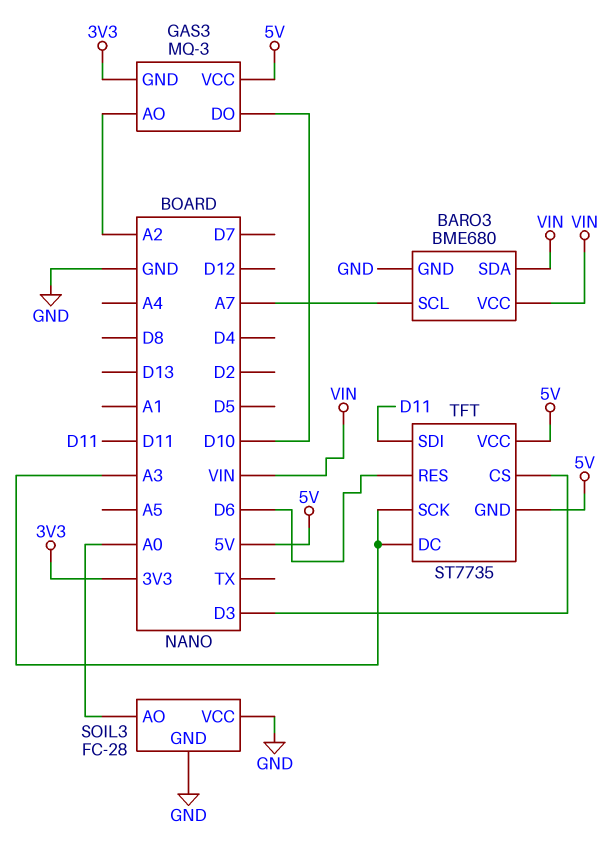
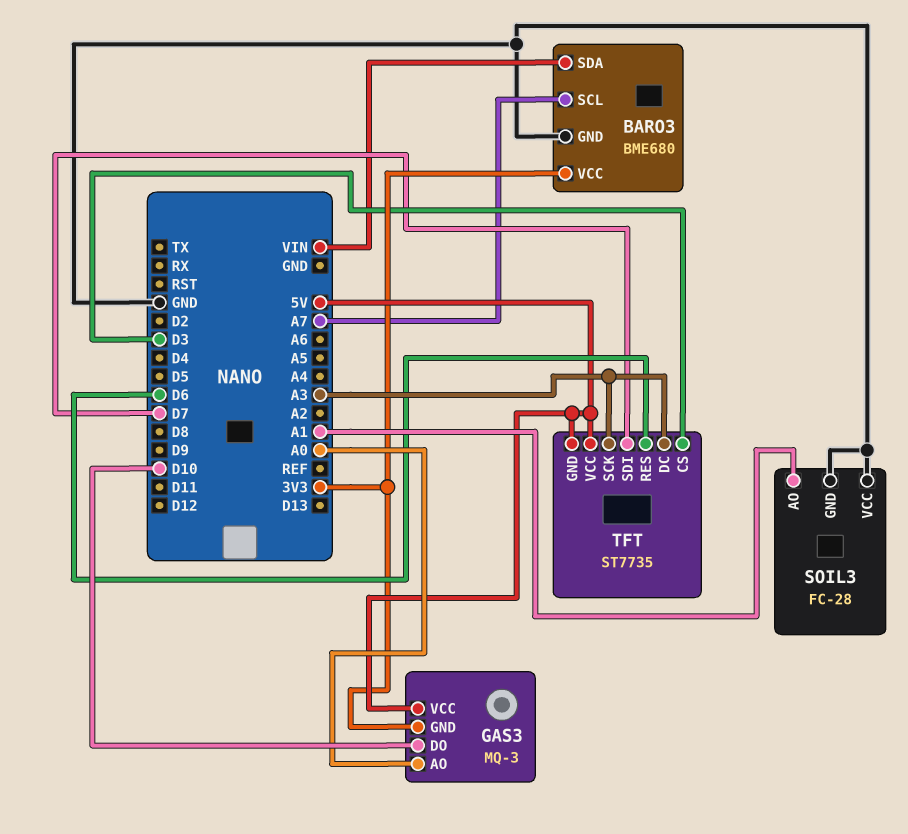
BARO3 pin VCC: VIN -> 3V3
GAS3 pin AO: A2 -> A0
SOIL3 pin AO: A0 -> A1
TFT pin SDI: D11 -> D7

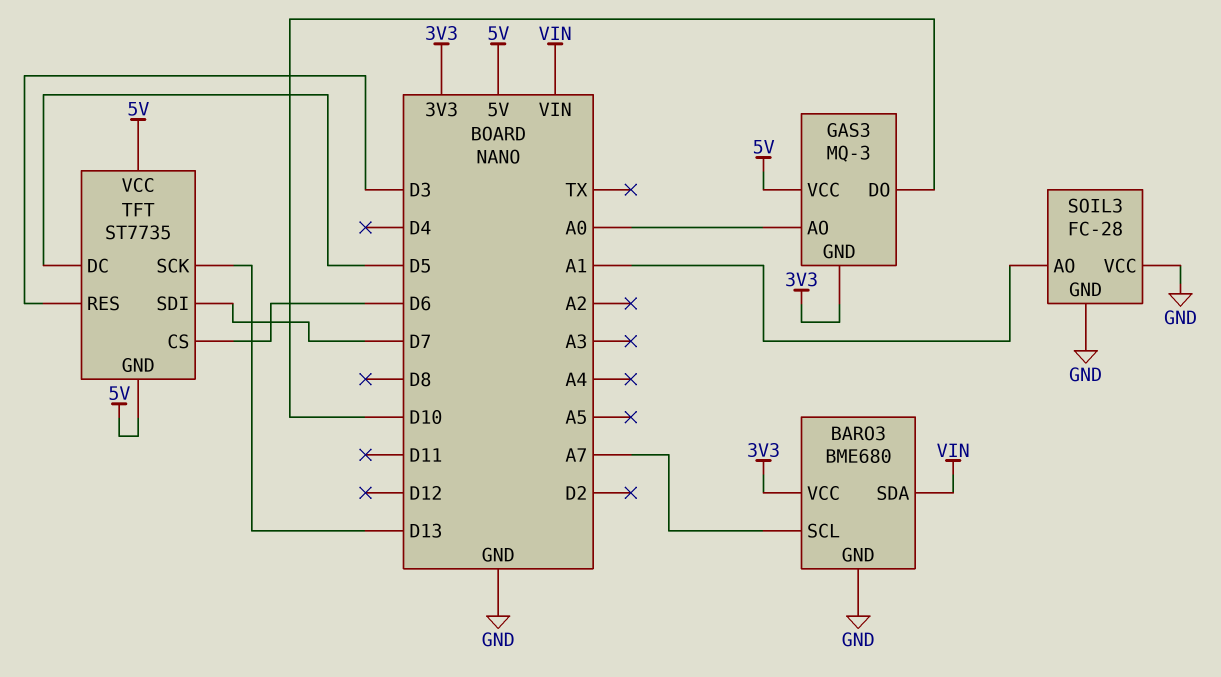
TFT pin CS: D3 -> D6
TFT pin DC: A3 -> D5
TFT pin RES: D6 -> D3
TFT pin SCK: A3 -> D13

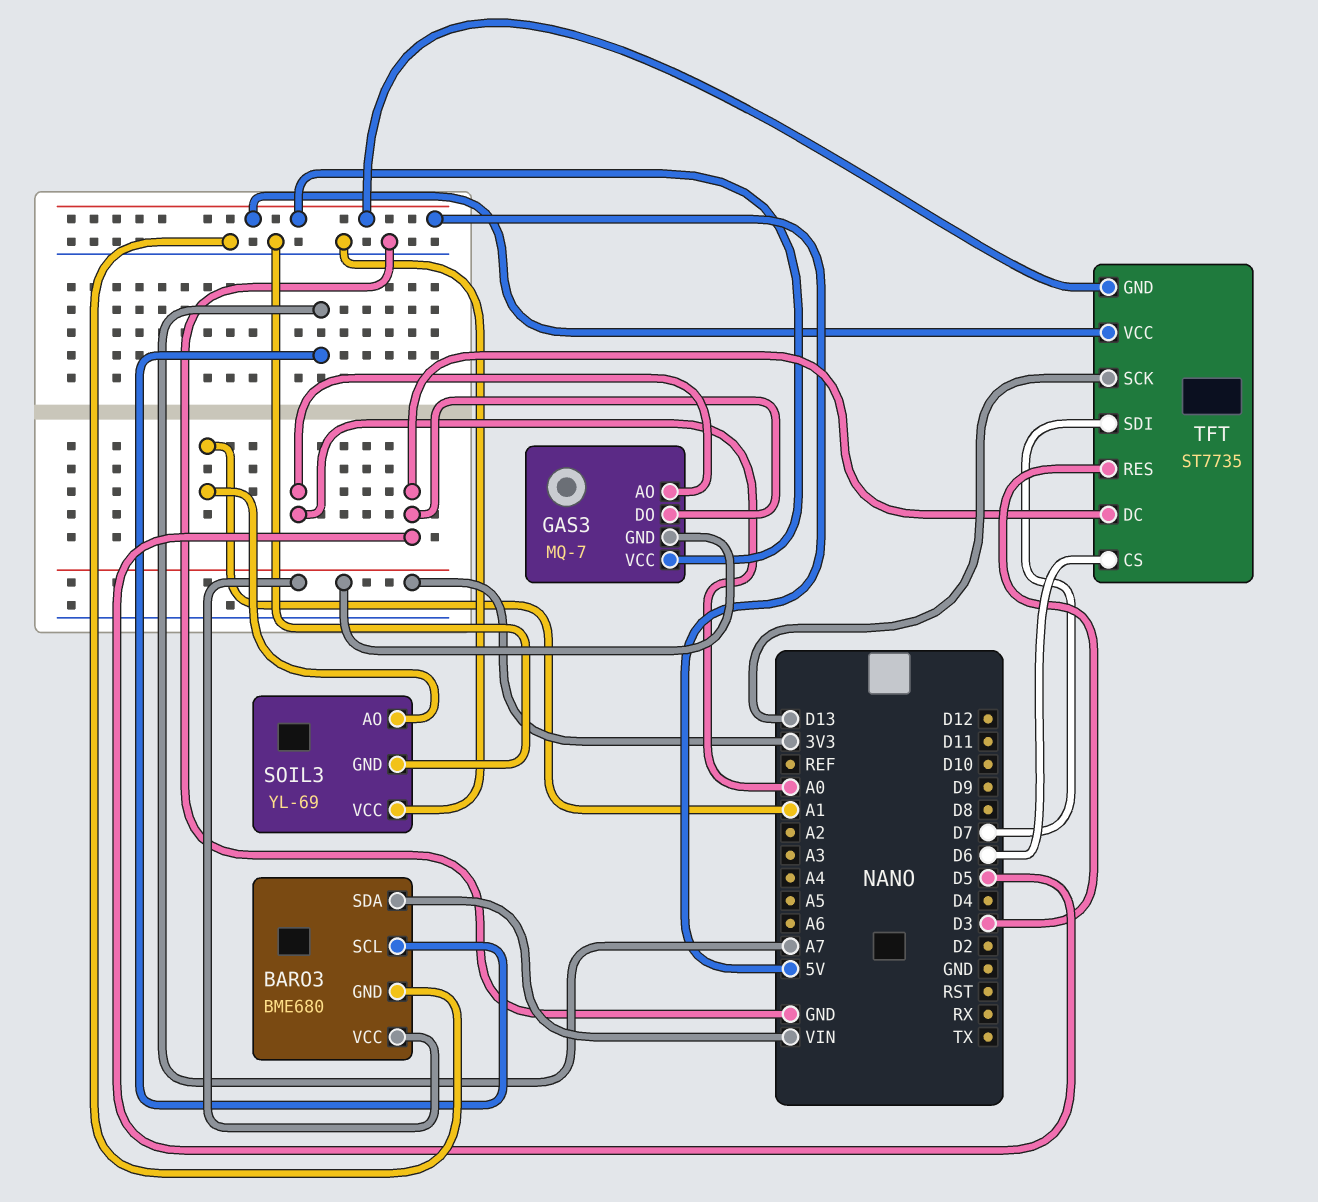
GAS3: MQ-3 -> MQ-7
GAS3 pin DO: D10 -> D5
SOIL3: FC-28 -> YL-69

